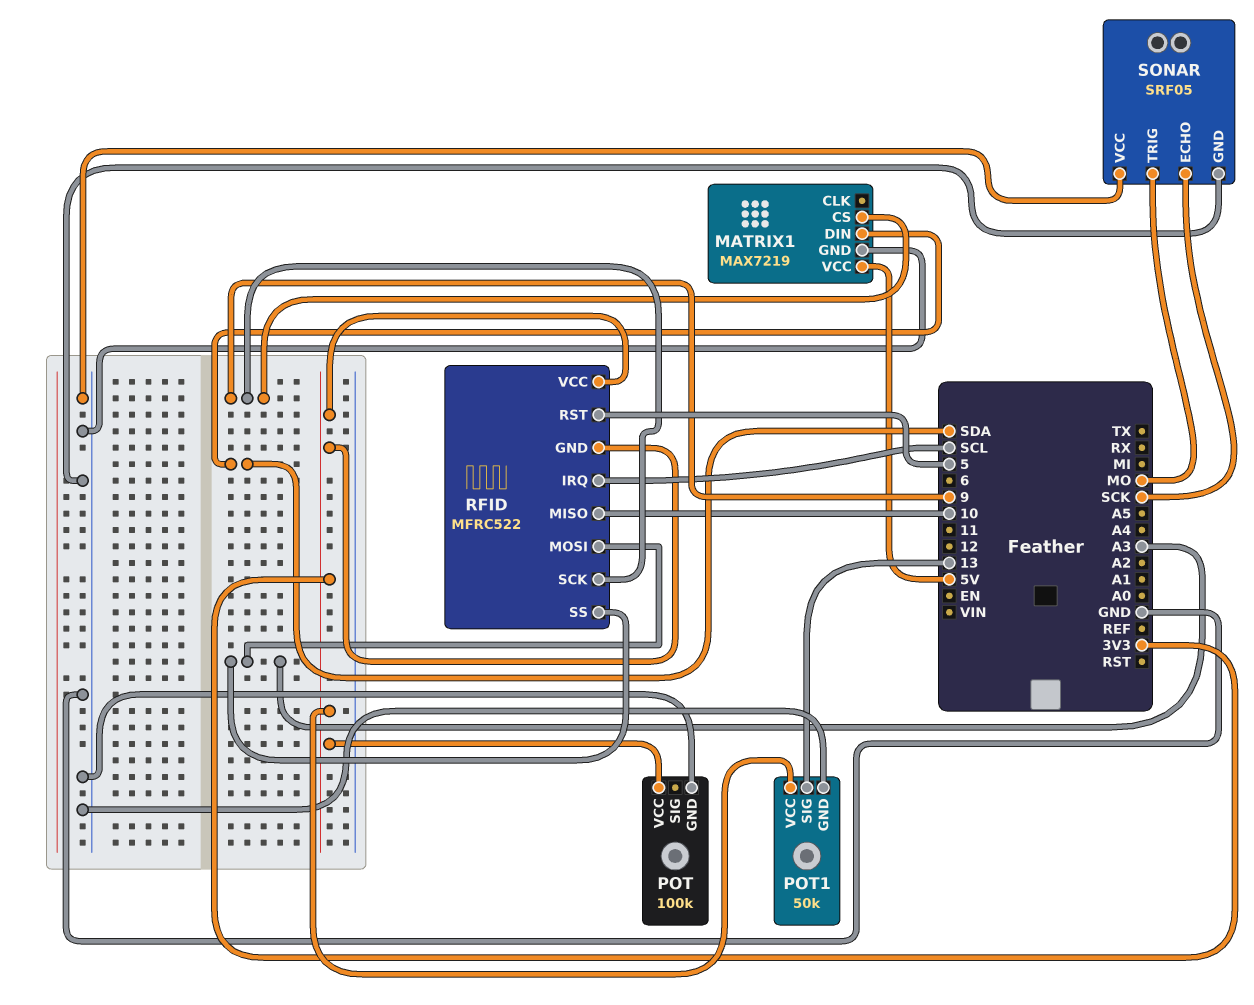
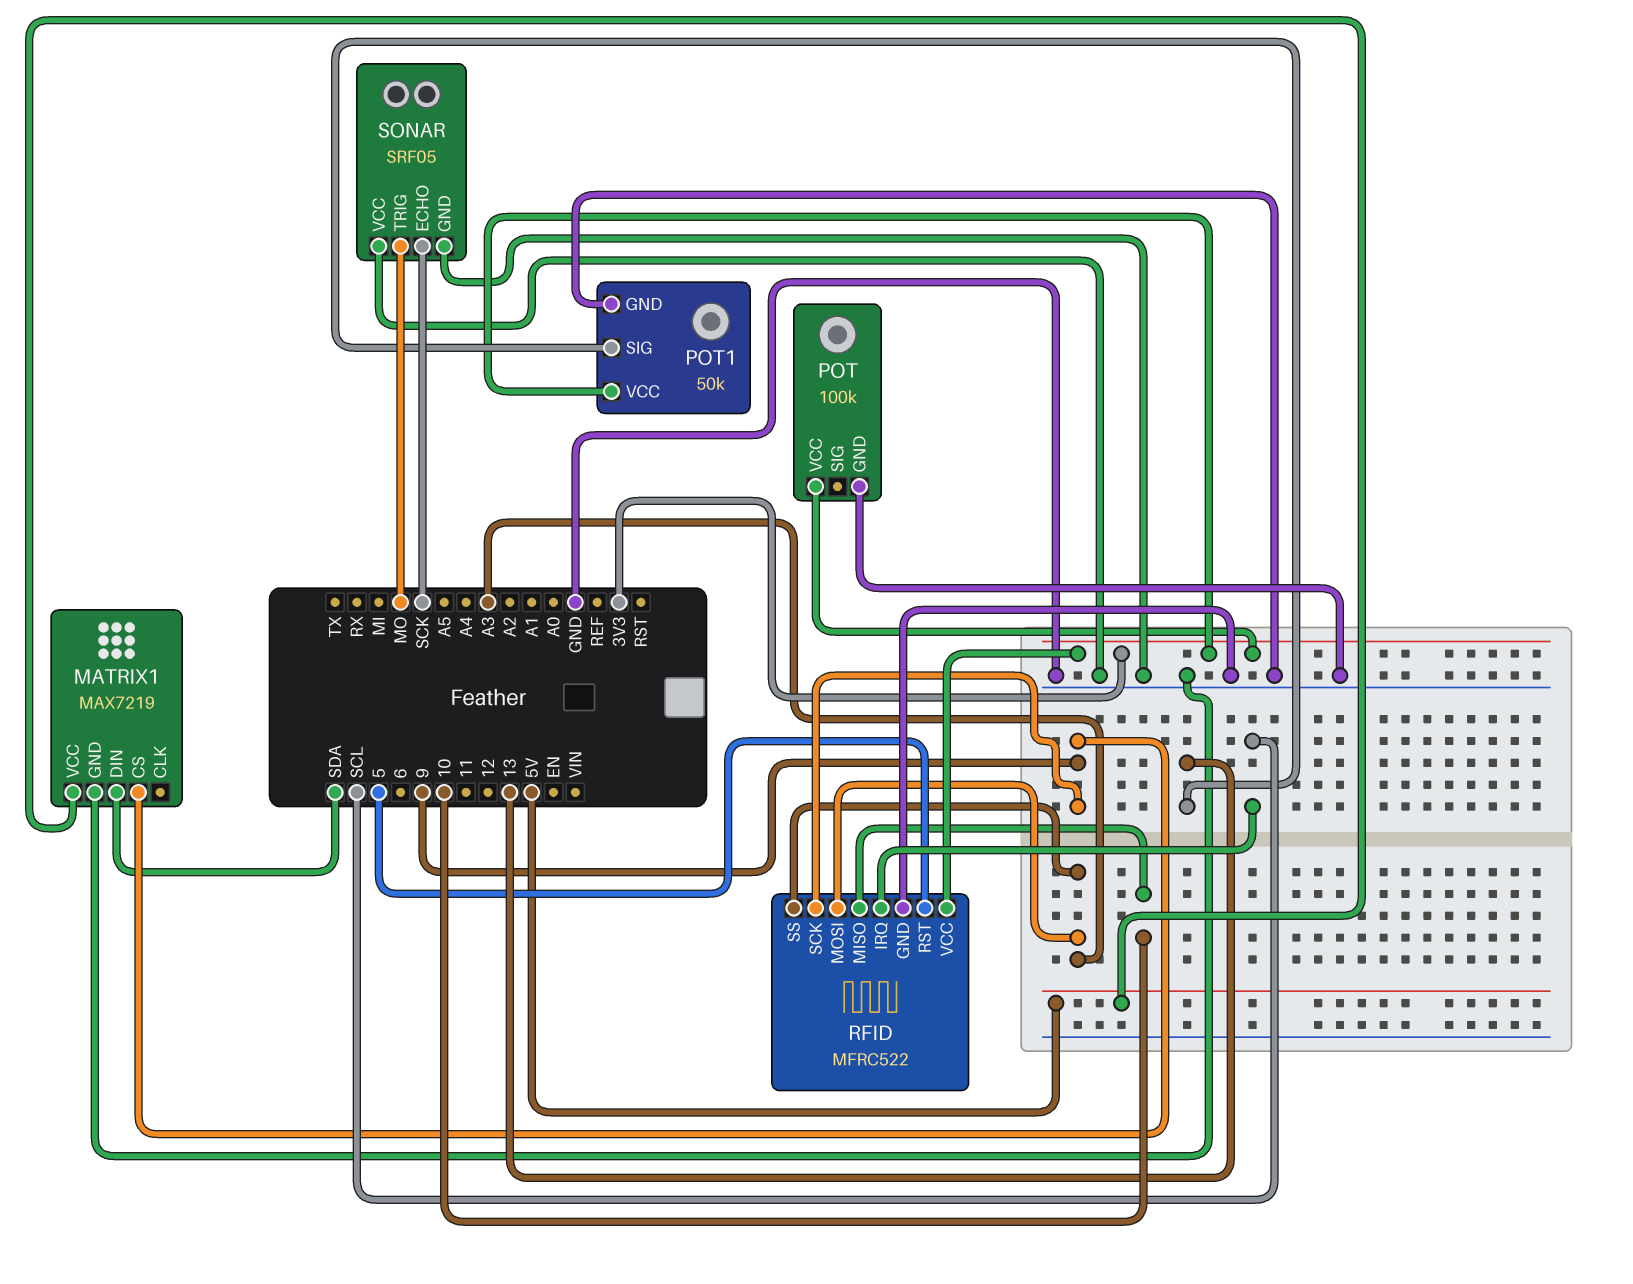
RFID pin GND: 3V3 -> GND

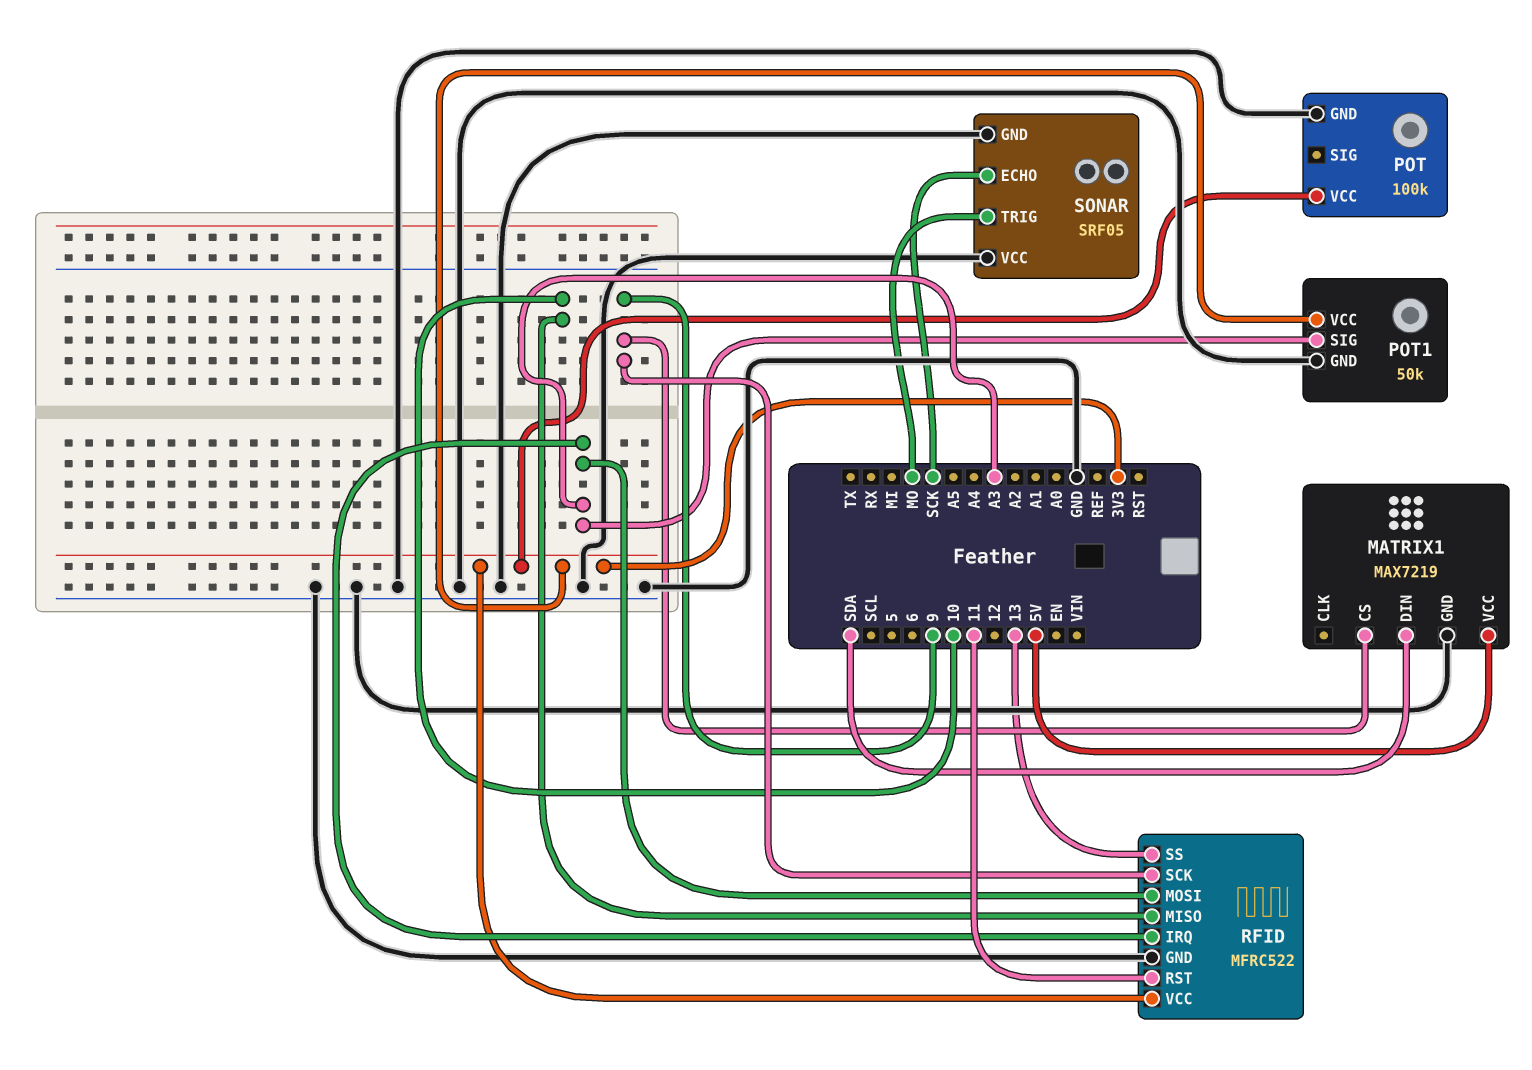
POT1 pin SIG: 13 -> A3
RFID pin IRQ: SCL -> A3
RFID pin RST: 5 -> 11
RFID pin SS: A3 -> 13

